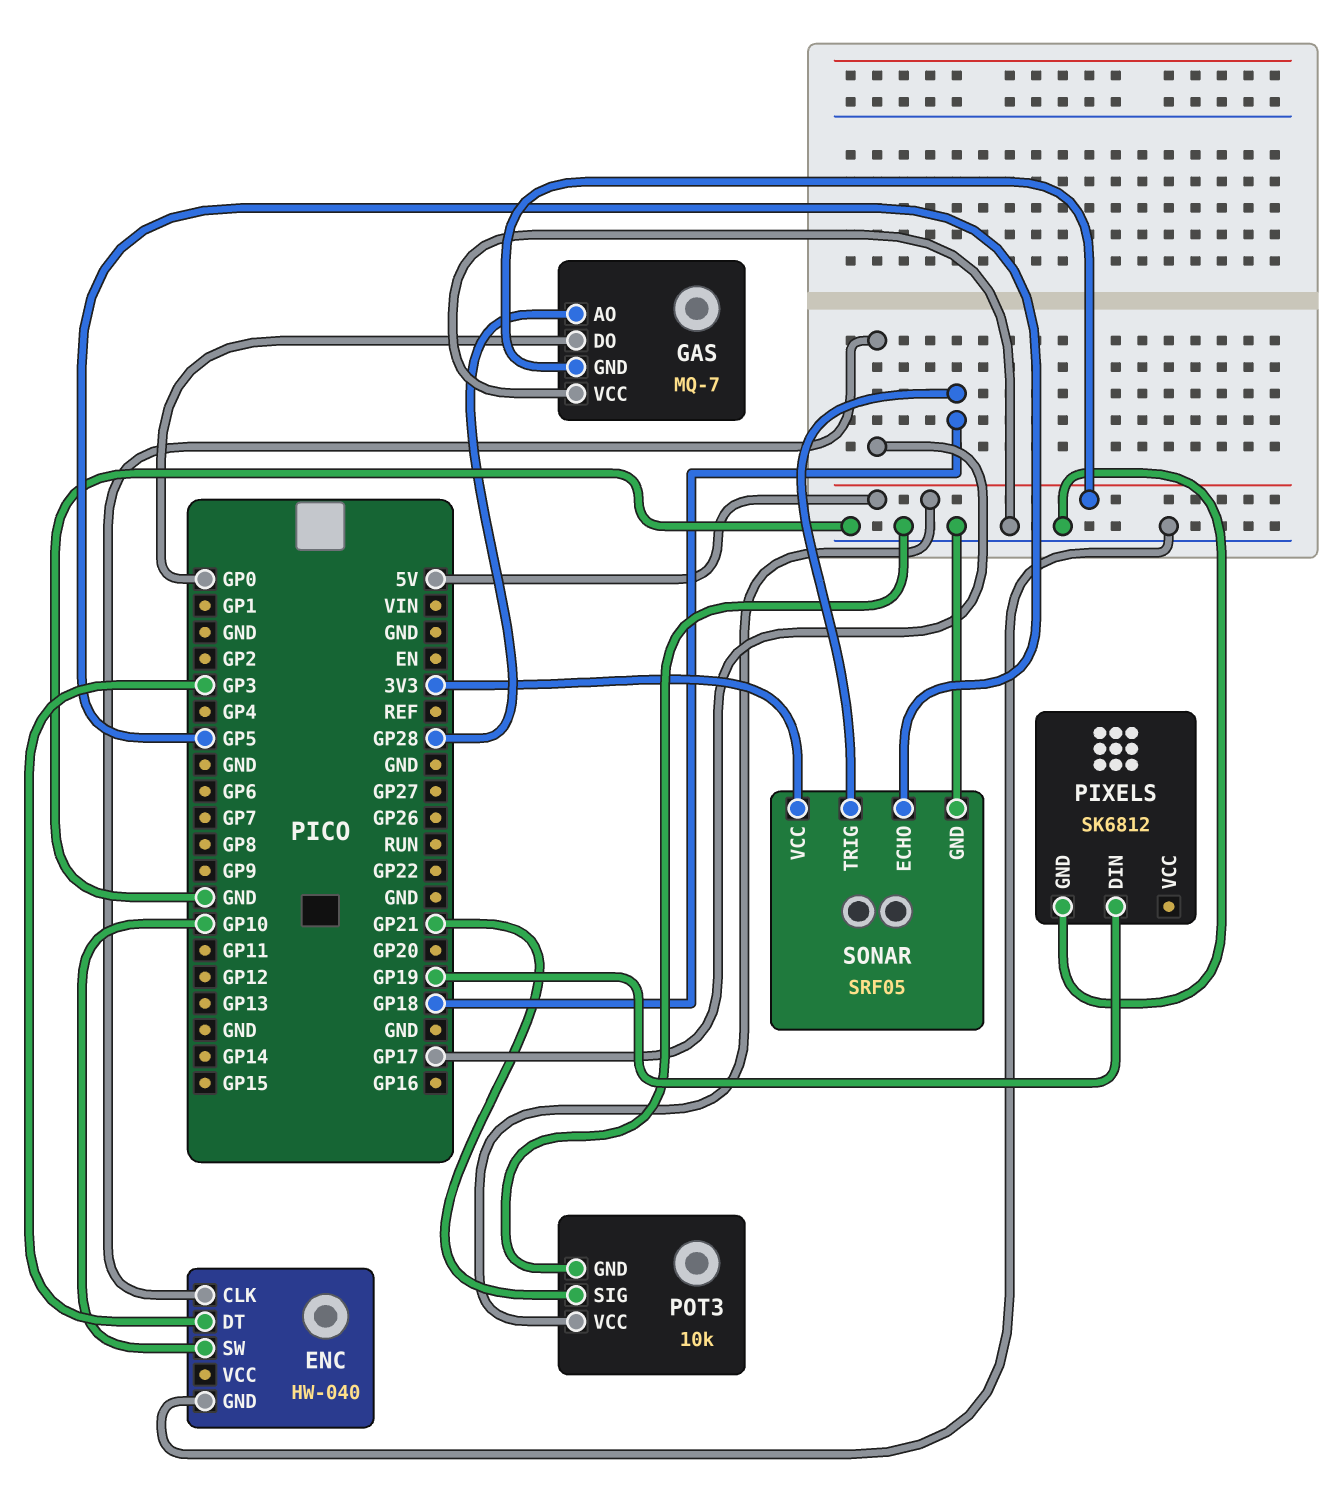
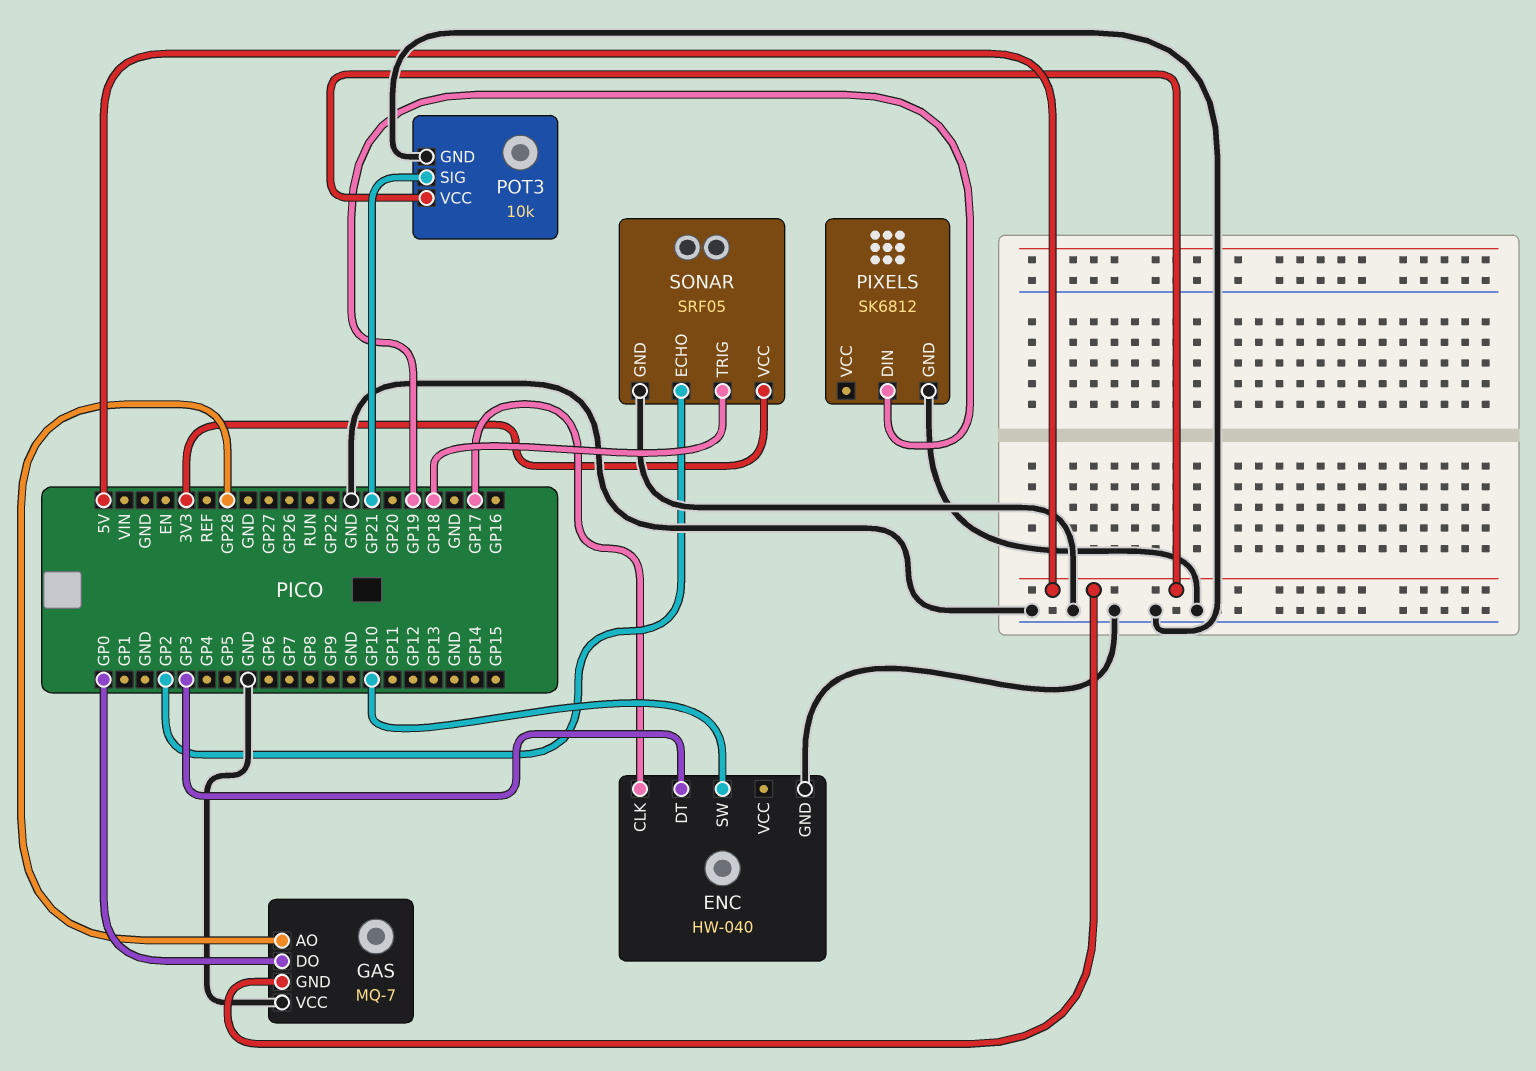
SONAR pin ECHO: GP5 -> GP2

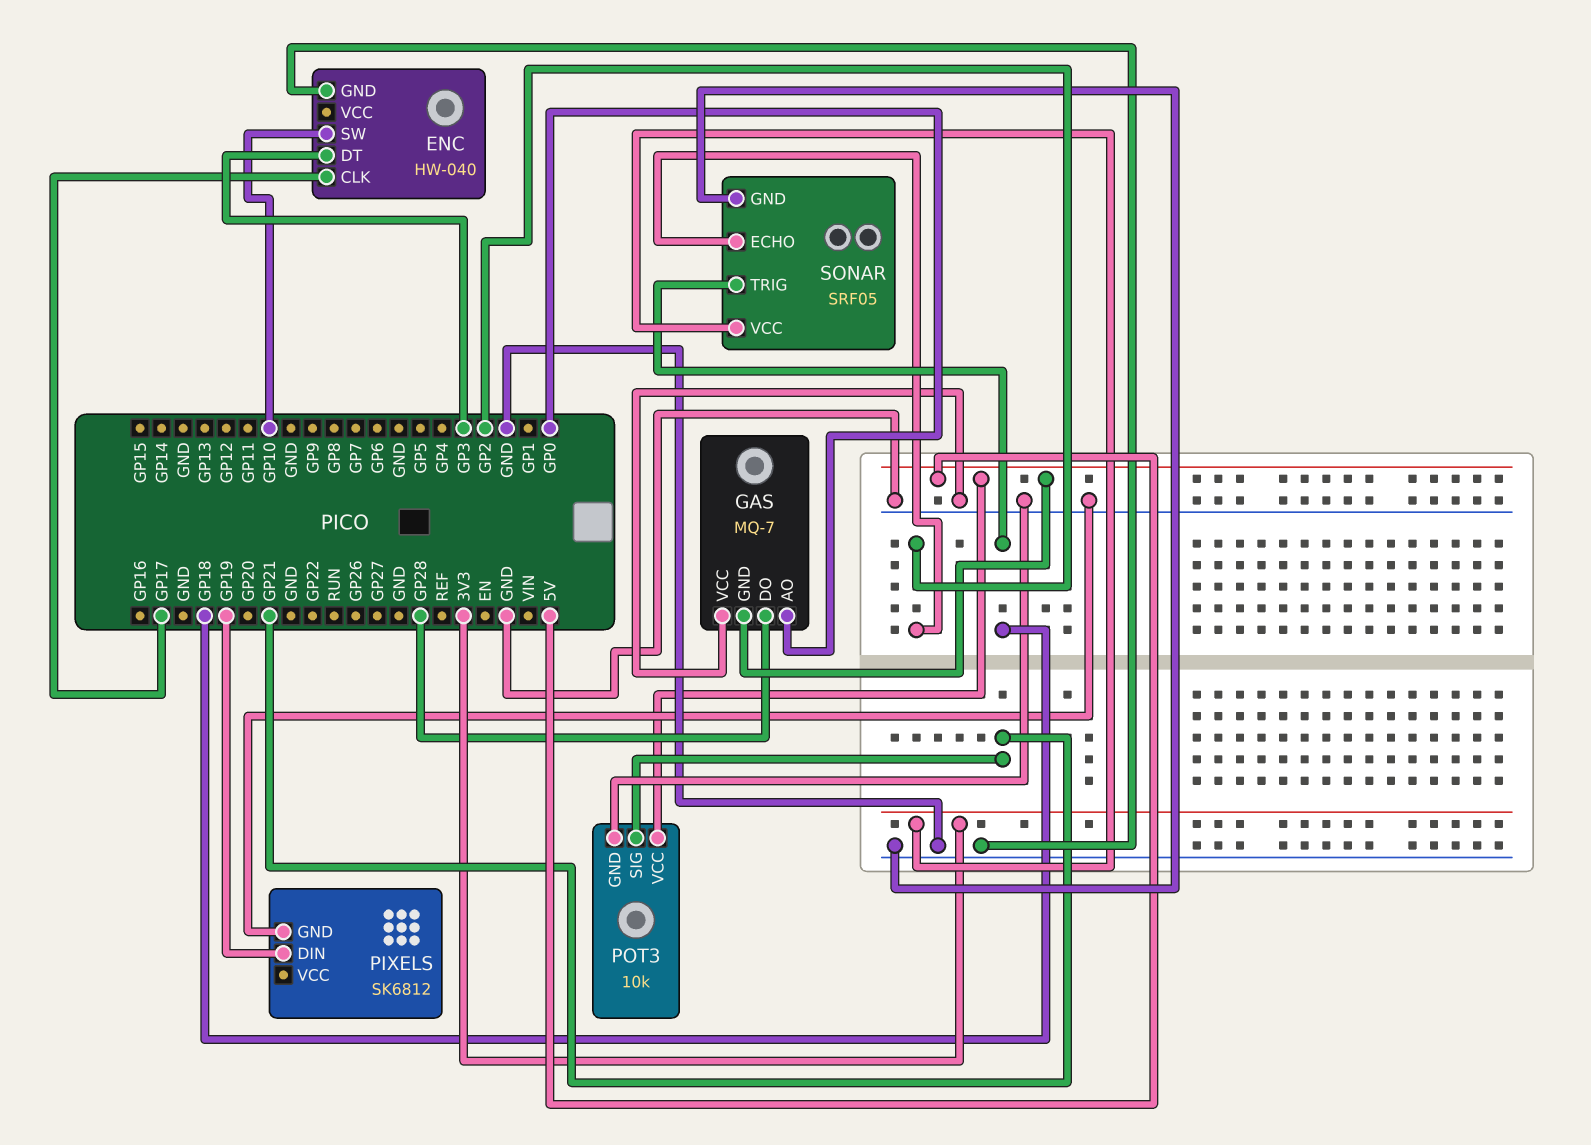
GAS pin AO: GP28 -> GP0
GAS pin DO: GP0 -> GP28

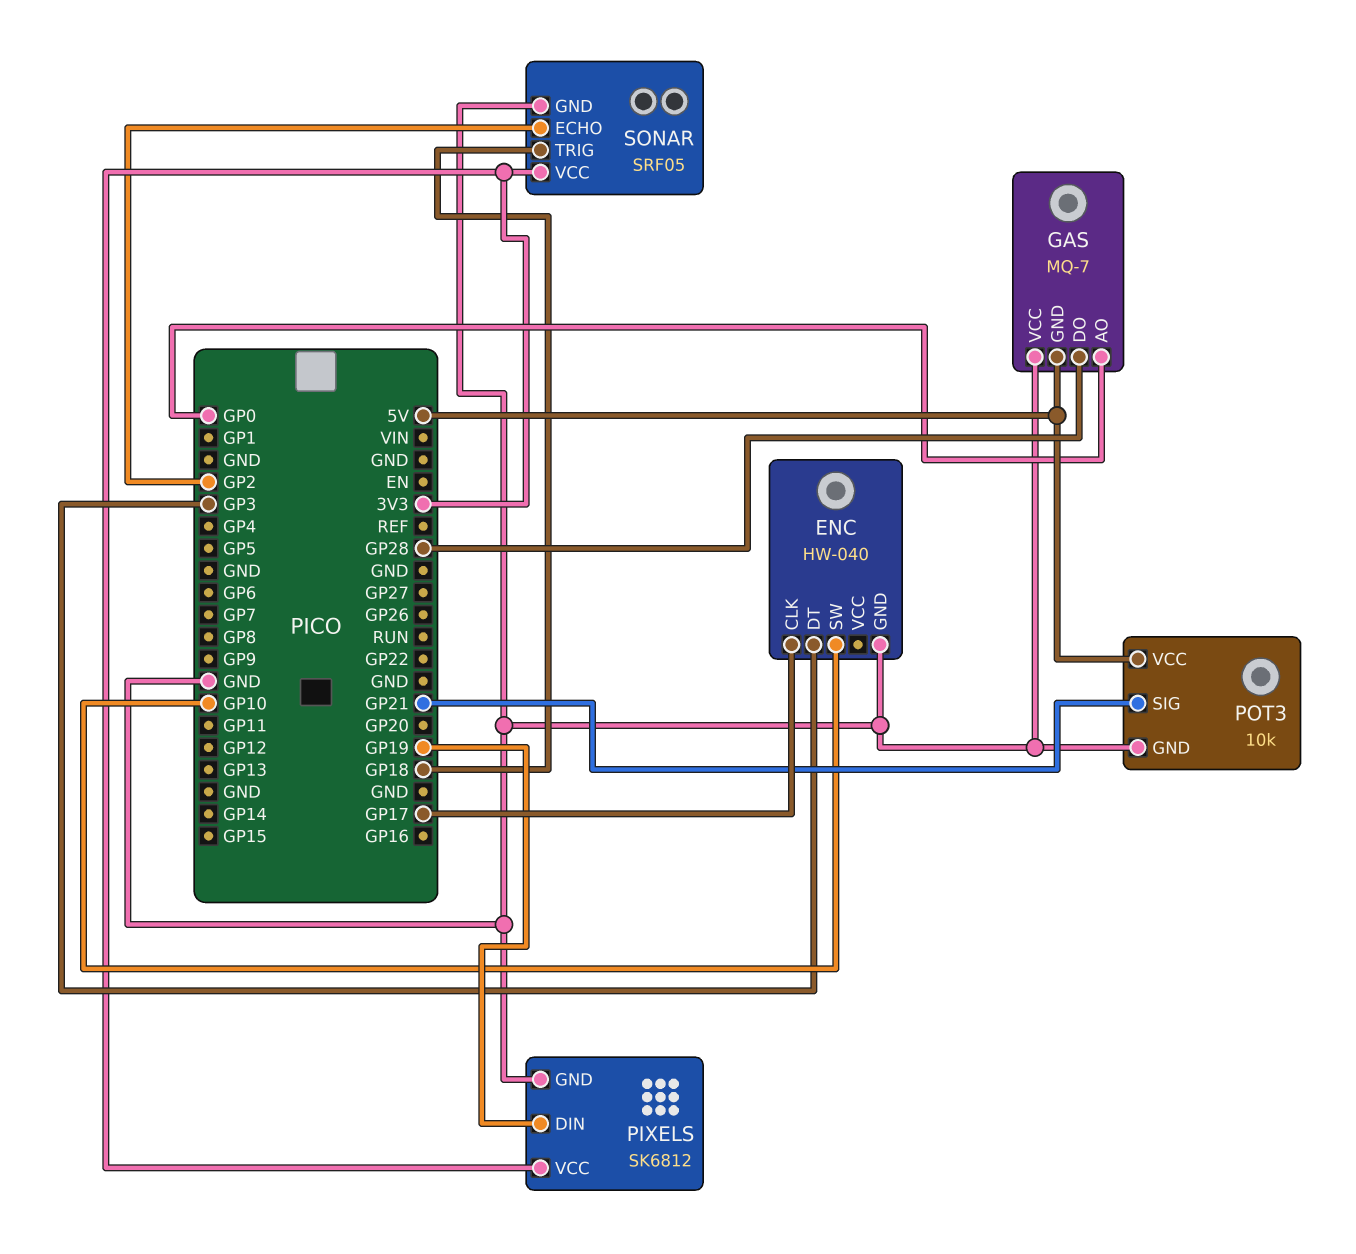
PIXELS pin VCC: none -> 3V3

